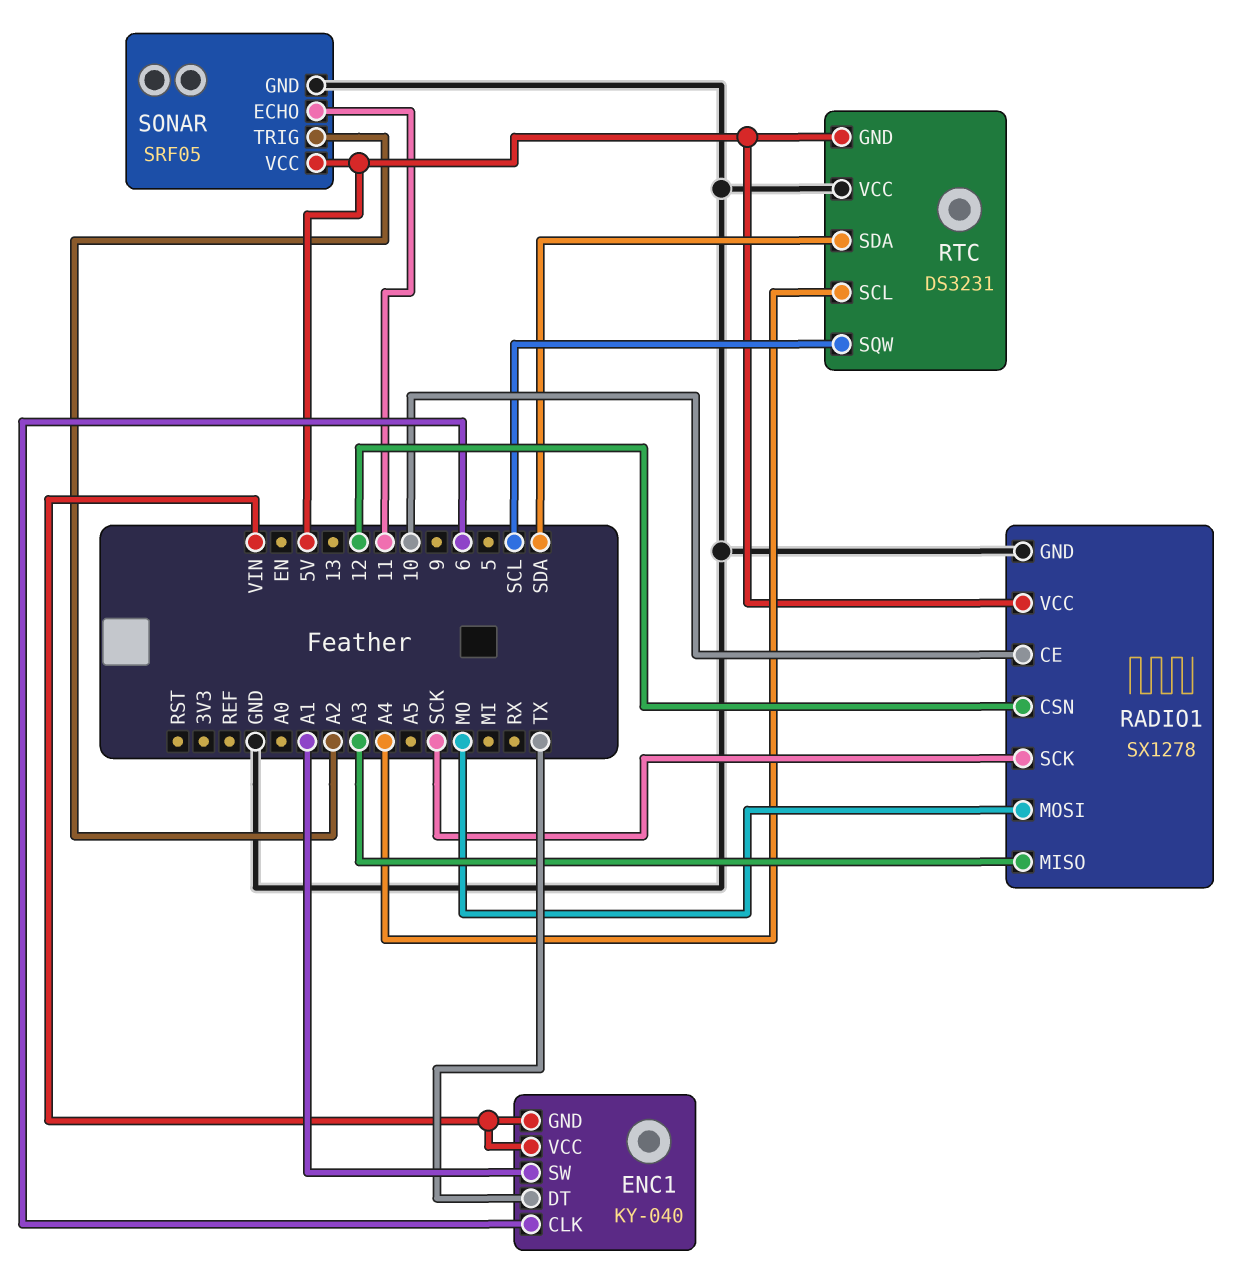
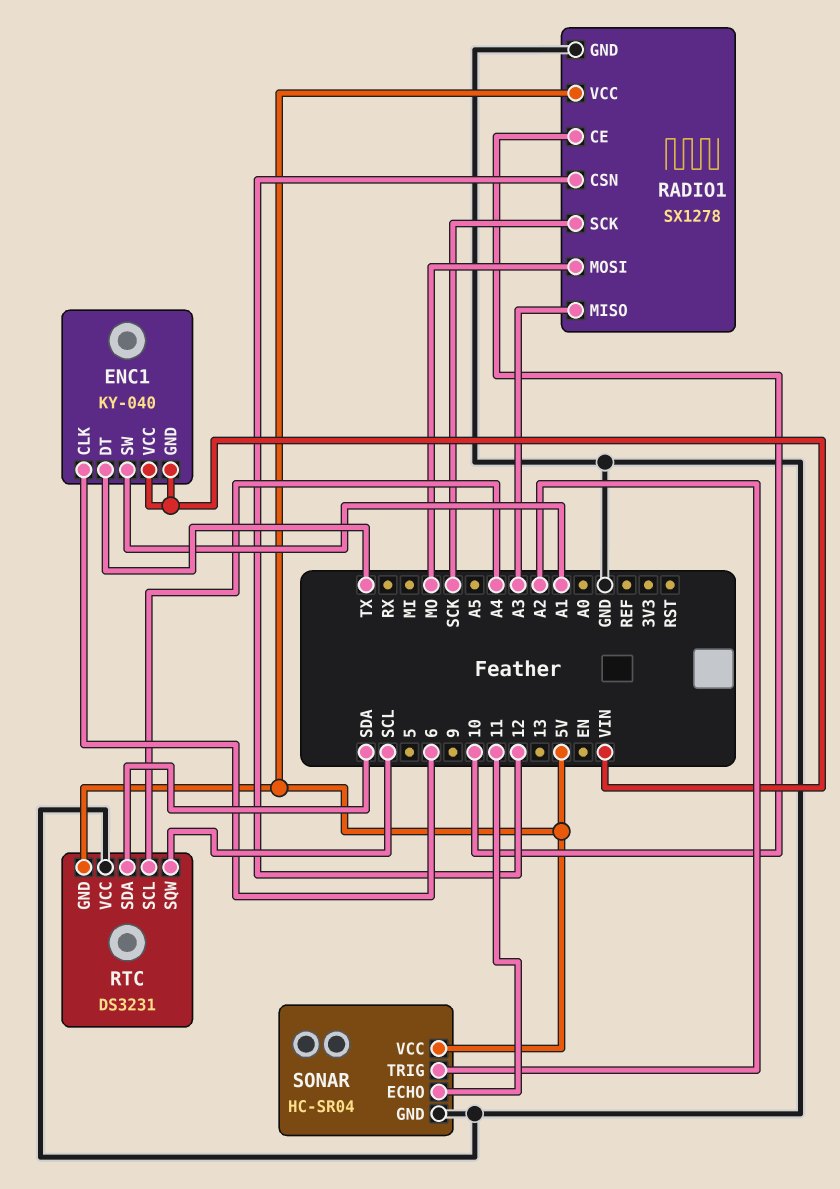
SONAR: SRF05 -> HC-SR04

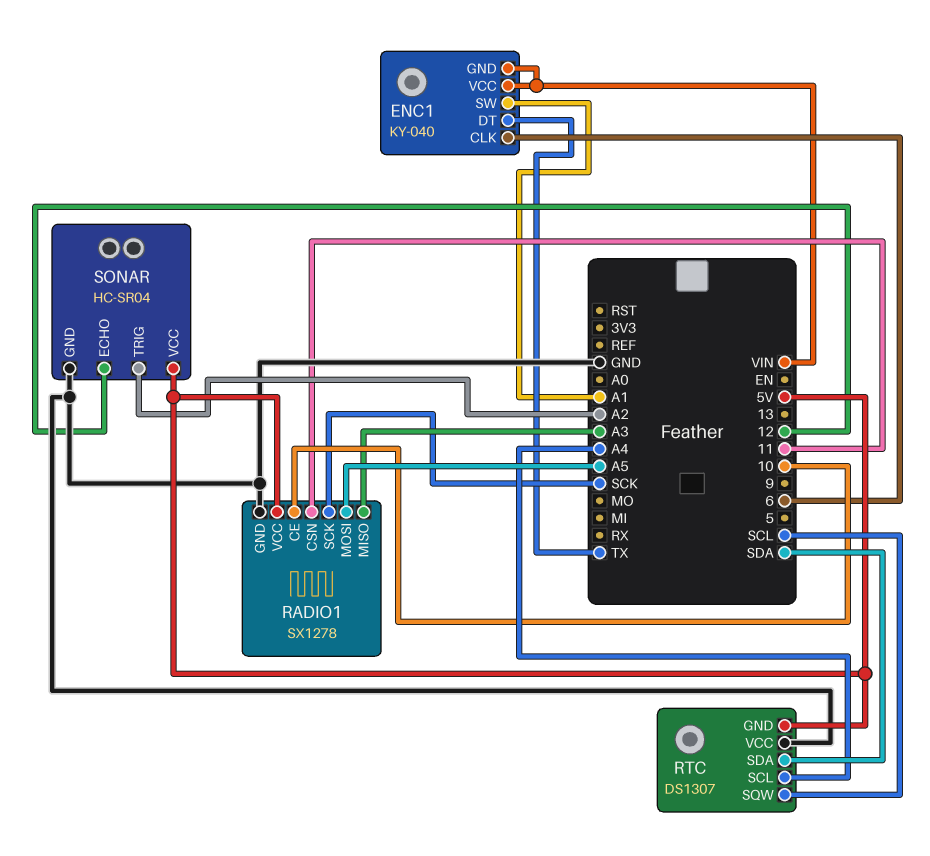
RADIO1 pin CSN: 12 -> 11
RADIO1 pin MOSI: MO -> A5
RTC: DS3231 -> DS1307
SONAR pin ECHO: 11 -> 12

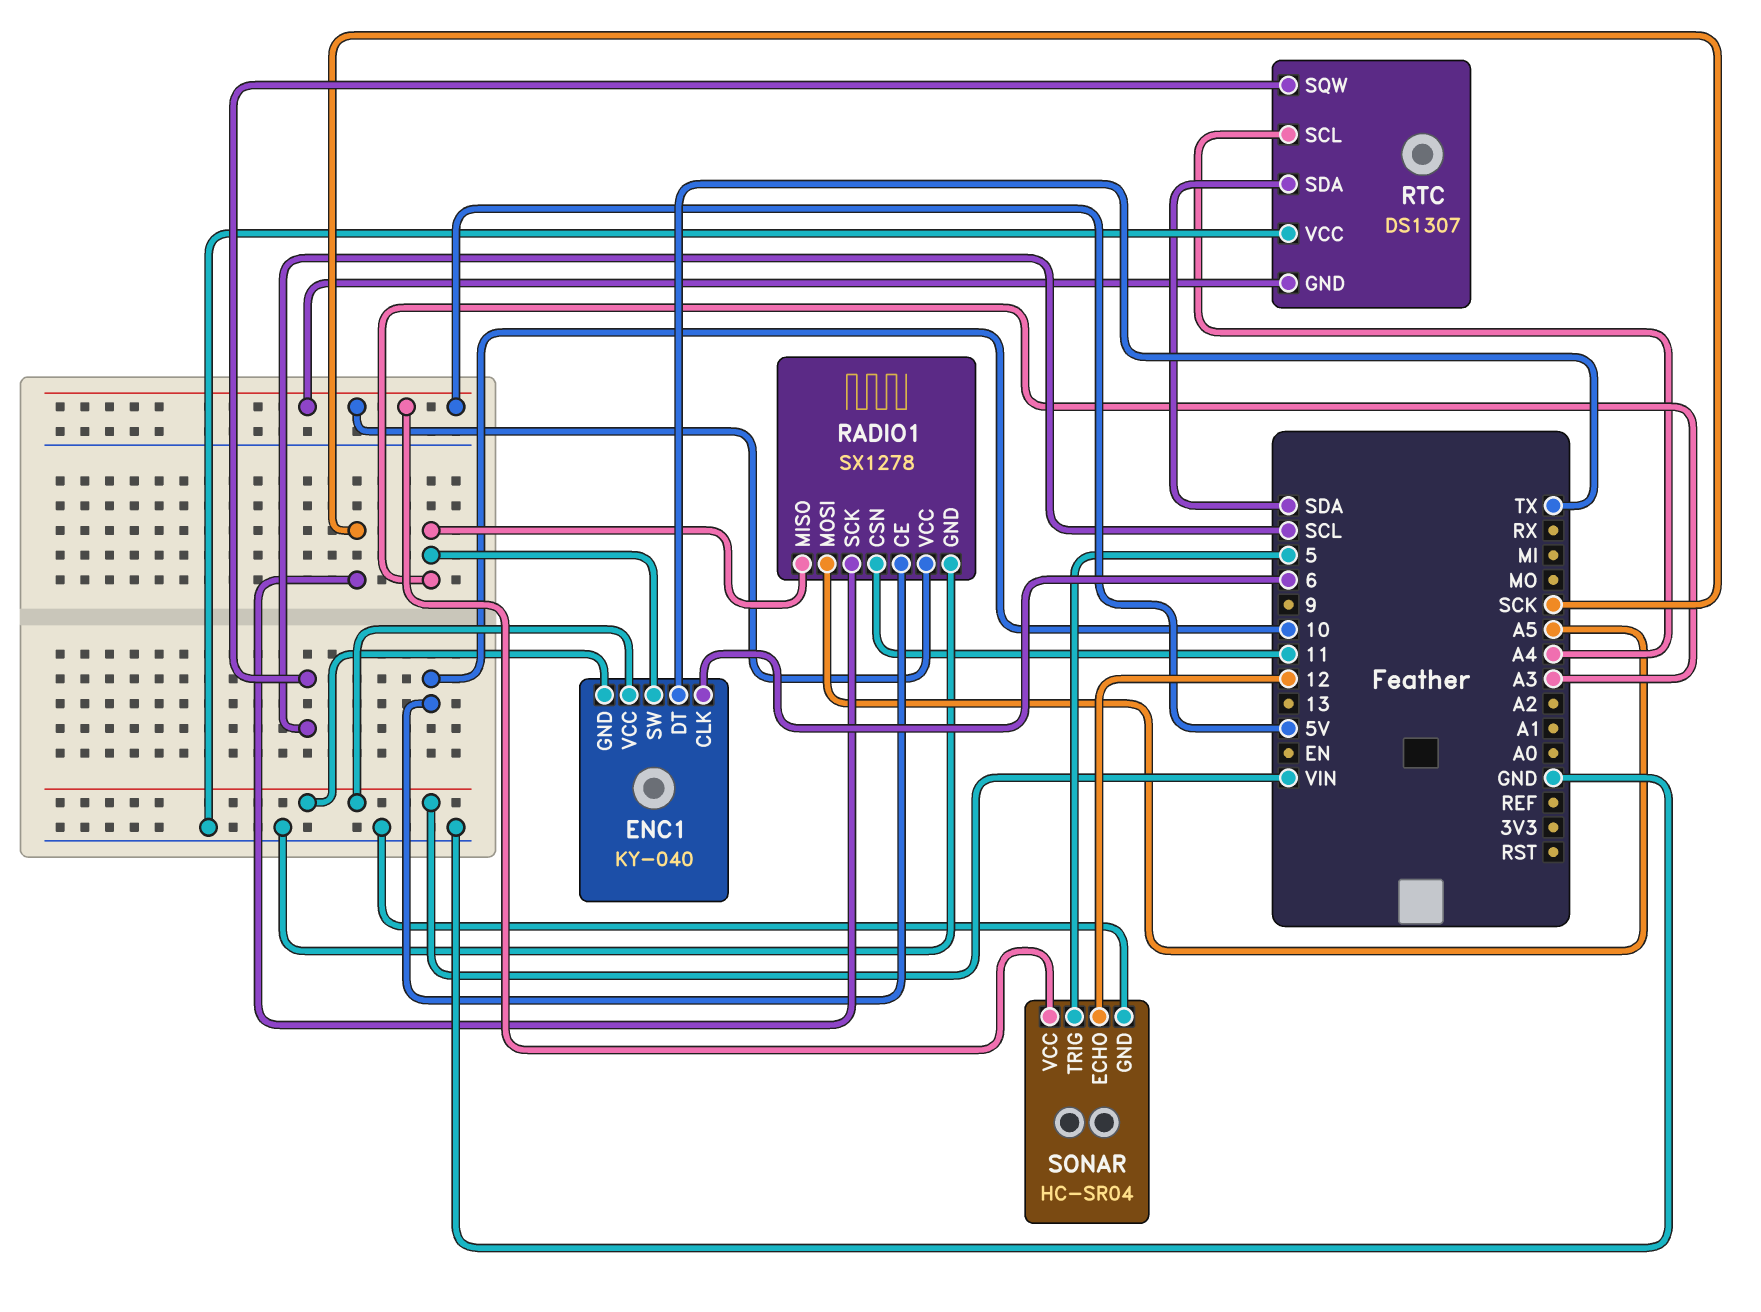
ENC1 pin SW: A1 -> A3
SONAR pin TRIG: A2 -> 5

